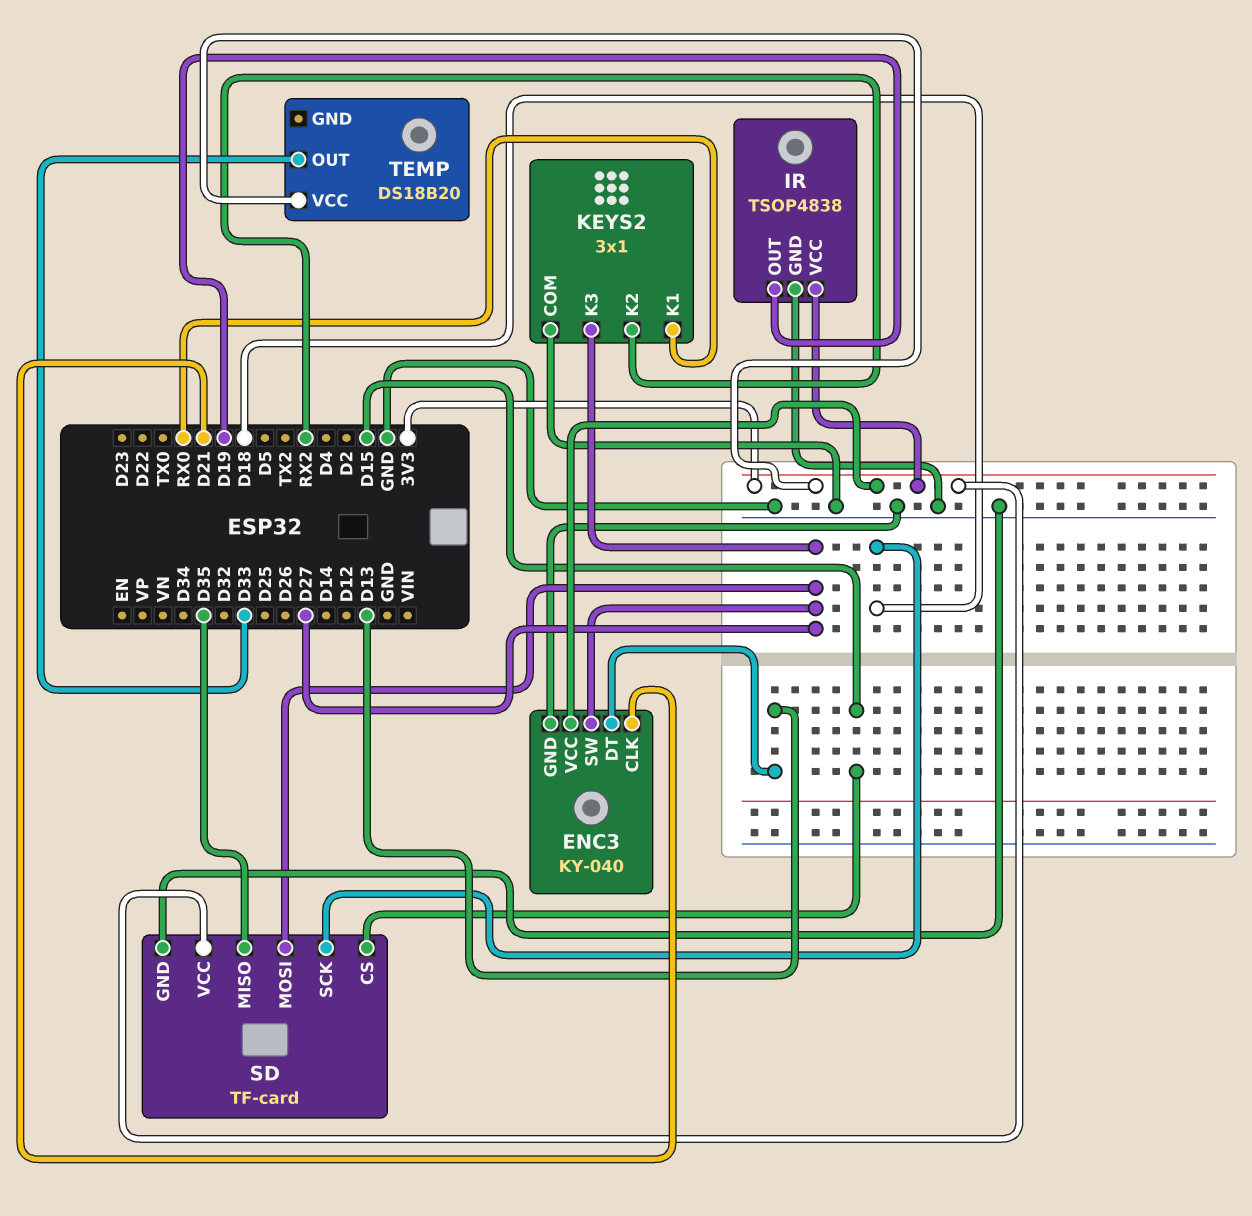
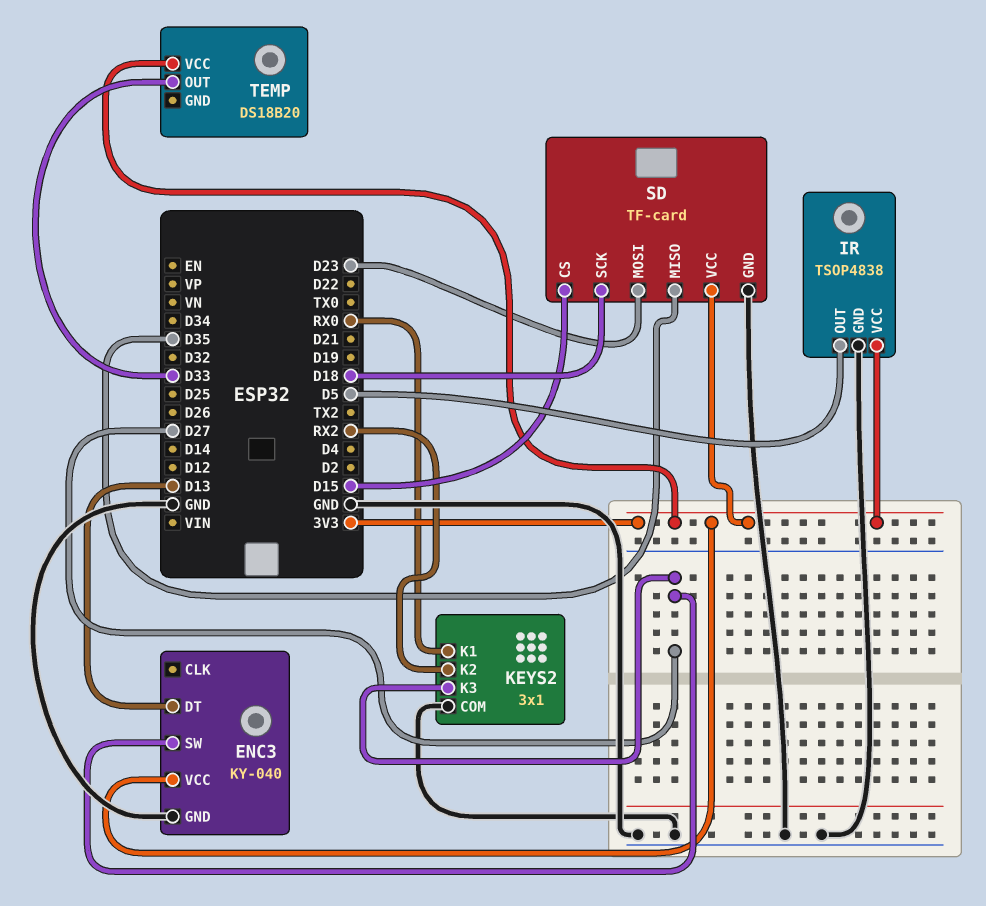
ENC3 pin CLK: D21 -> none
IR pin OUT: D19 -> D5
SD pin MOSI: D27 -> D23

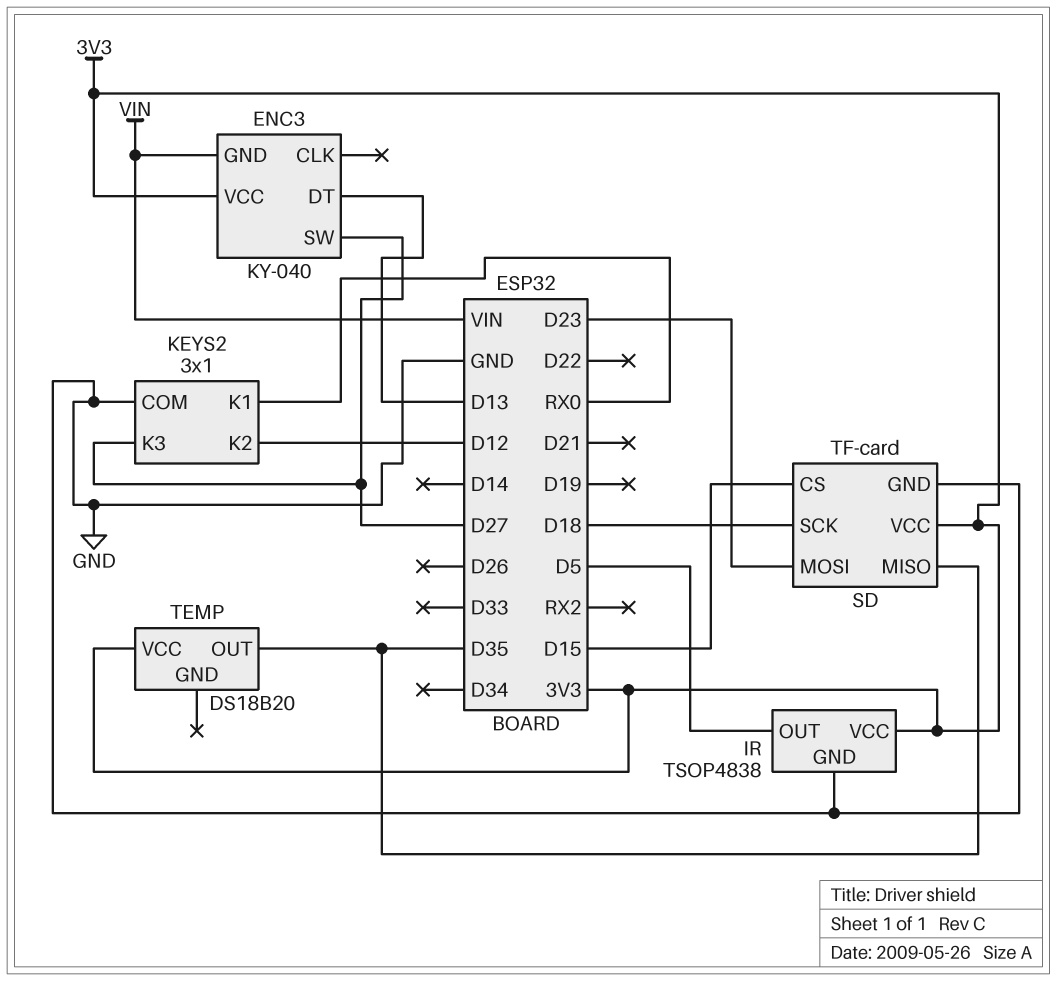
ENC3 pin GND: GND -> VIN
KEYS2 pin K2: RX2 -> D12
TEMP pin OUT: D33 -> D35

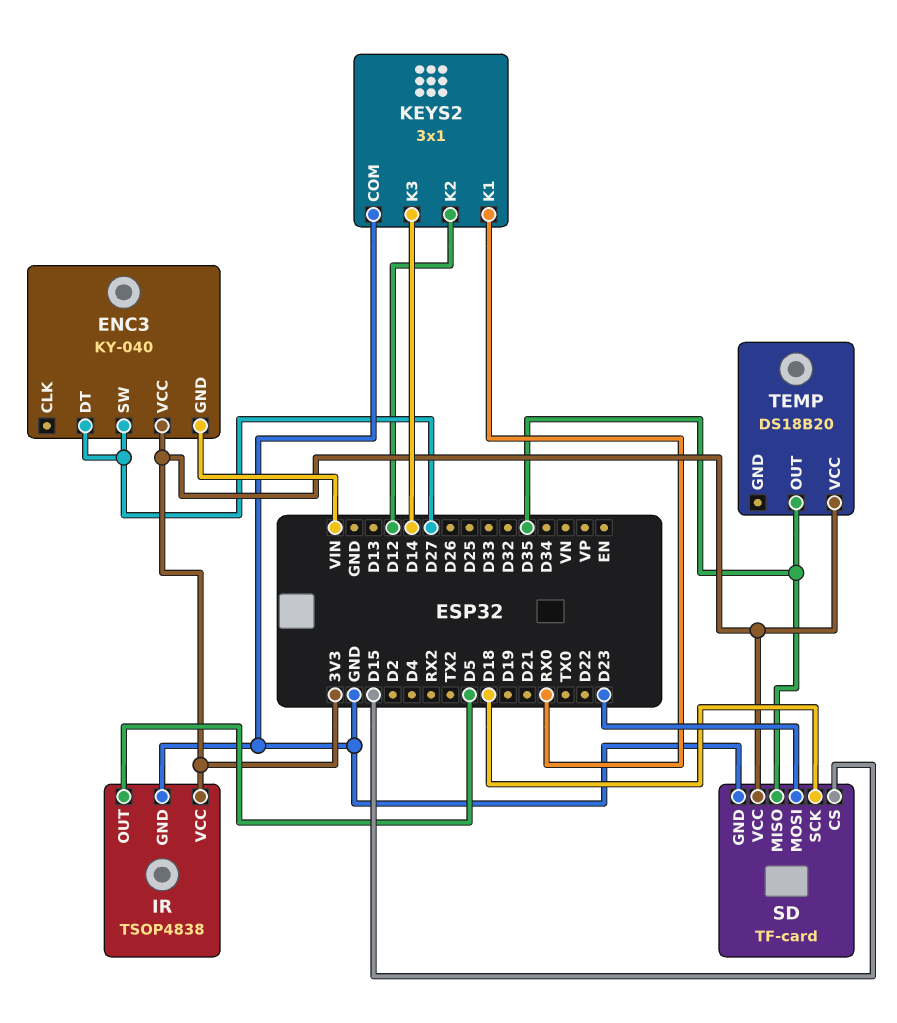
ENC3 pin DT: D13 -> D27
KEYS2 pin K3: D27 -> D14

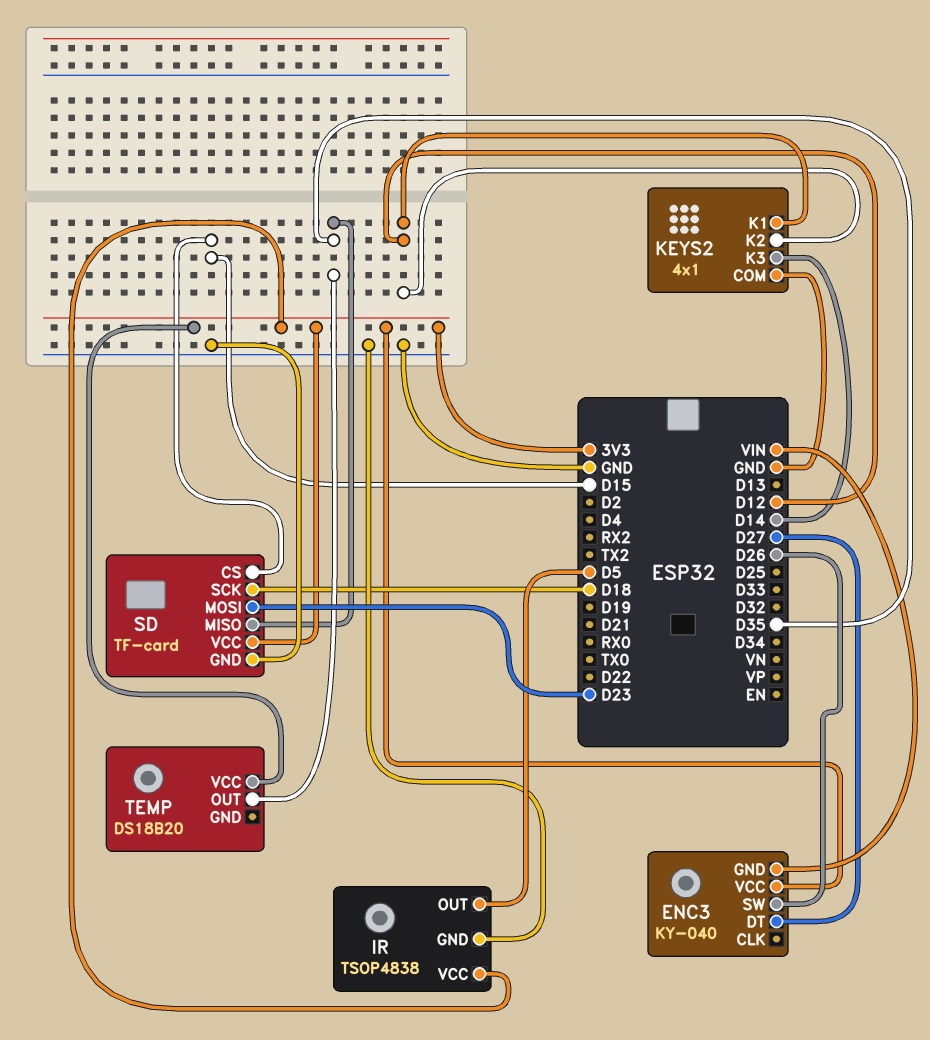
ENC3 pin SW: D27 -> D26
KEYS2: 3x1 -> 4x1
KEYS2 pin K1: RX0 -> D12

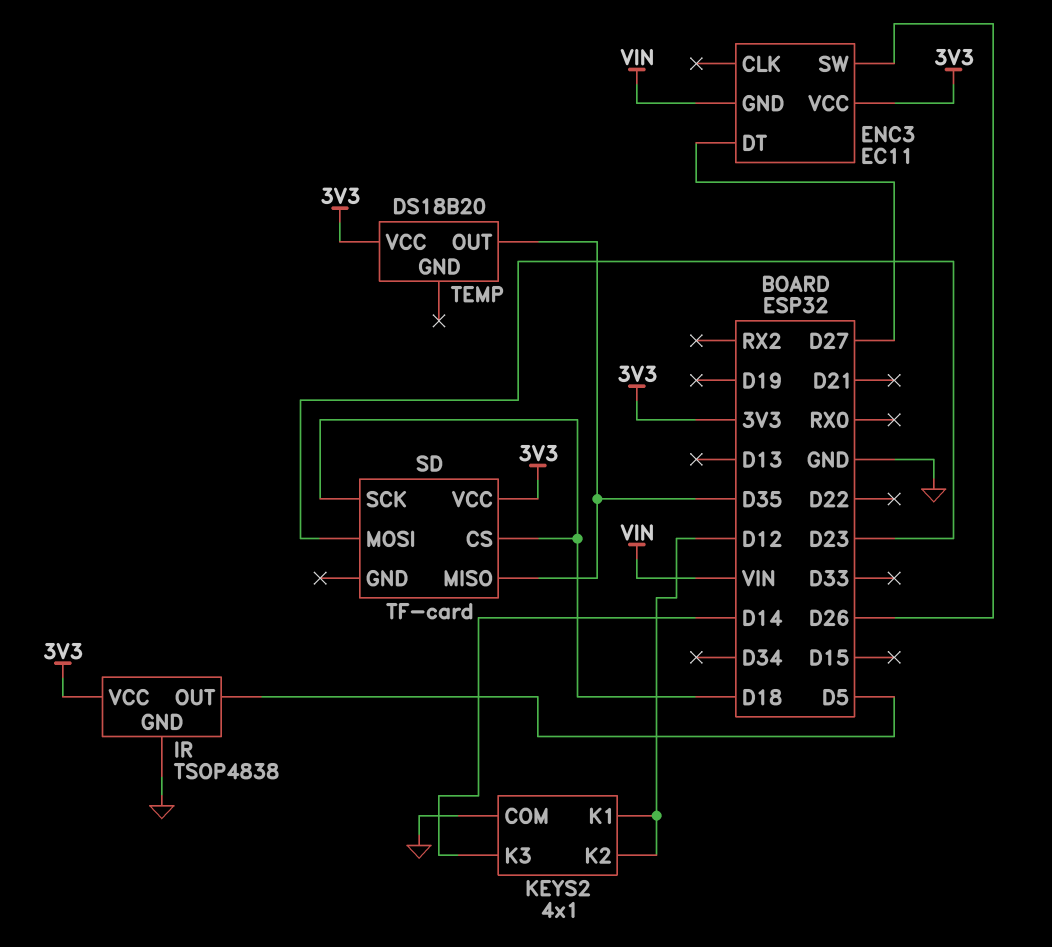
ENC3: KY-040 -> EC11
SD pin CS: D15 -> D18
SD pin GND: GND -> none

